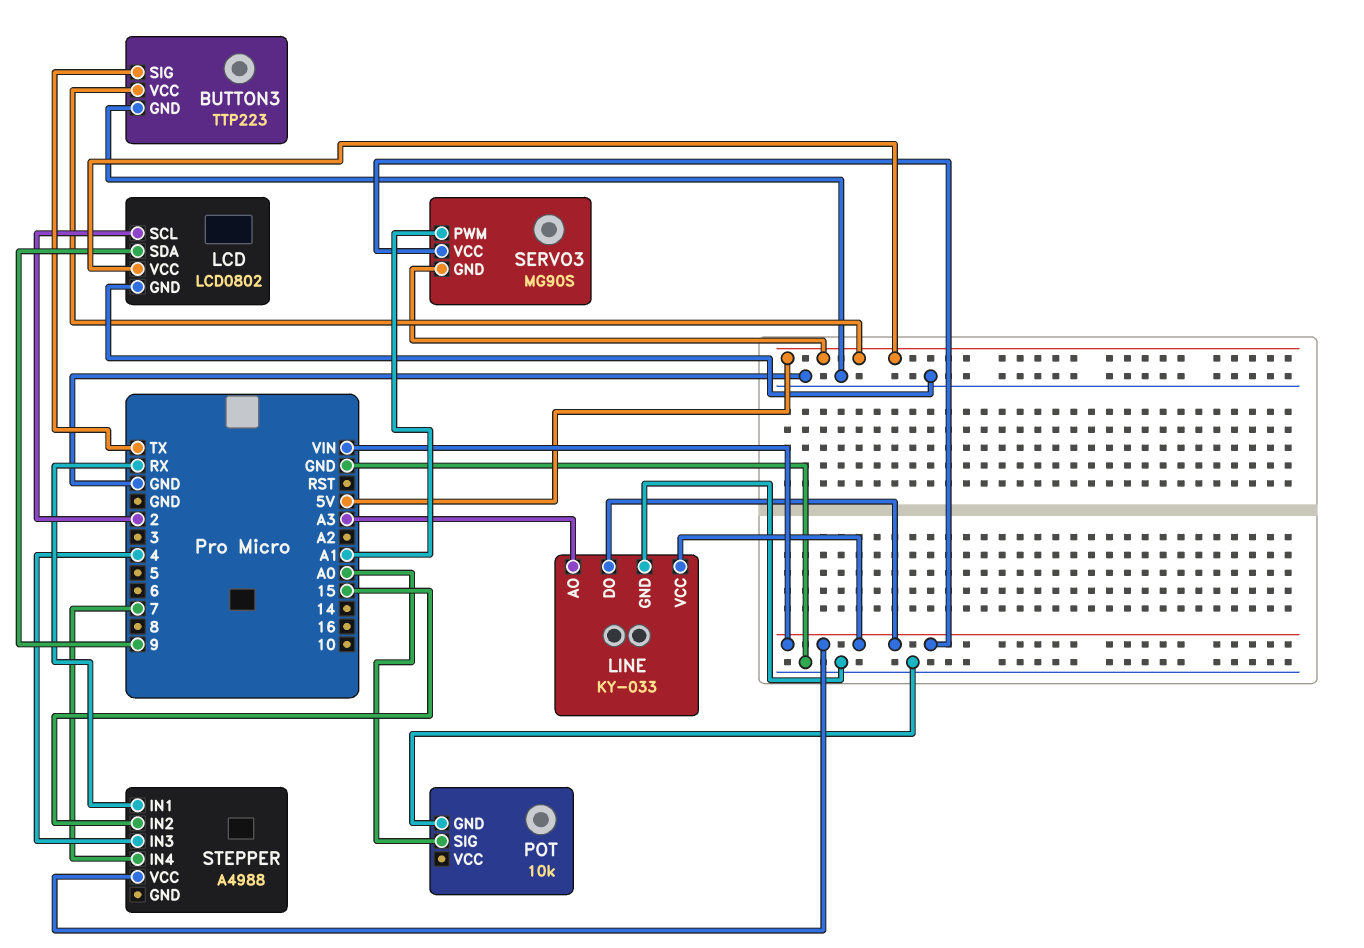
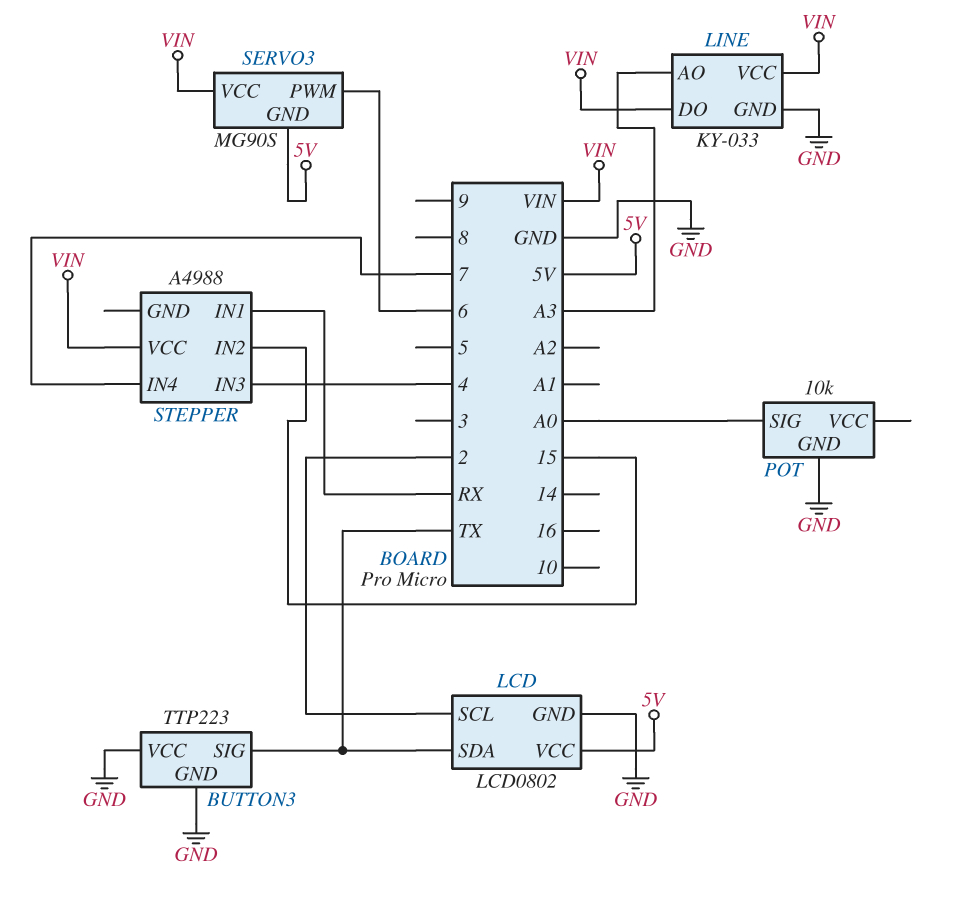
BUTTON3 pin VCC: 5V -> GND
LCD pin SDA: 9 -> TX
SERVO3 pin PWM: A1 -> 6

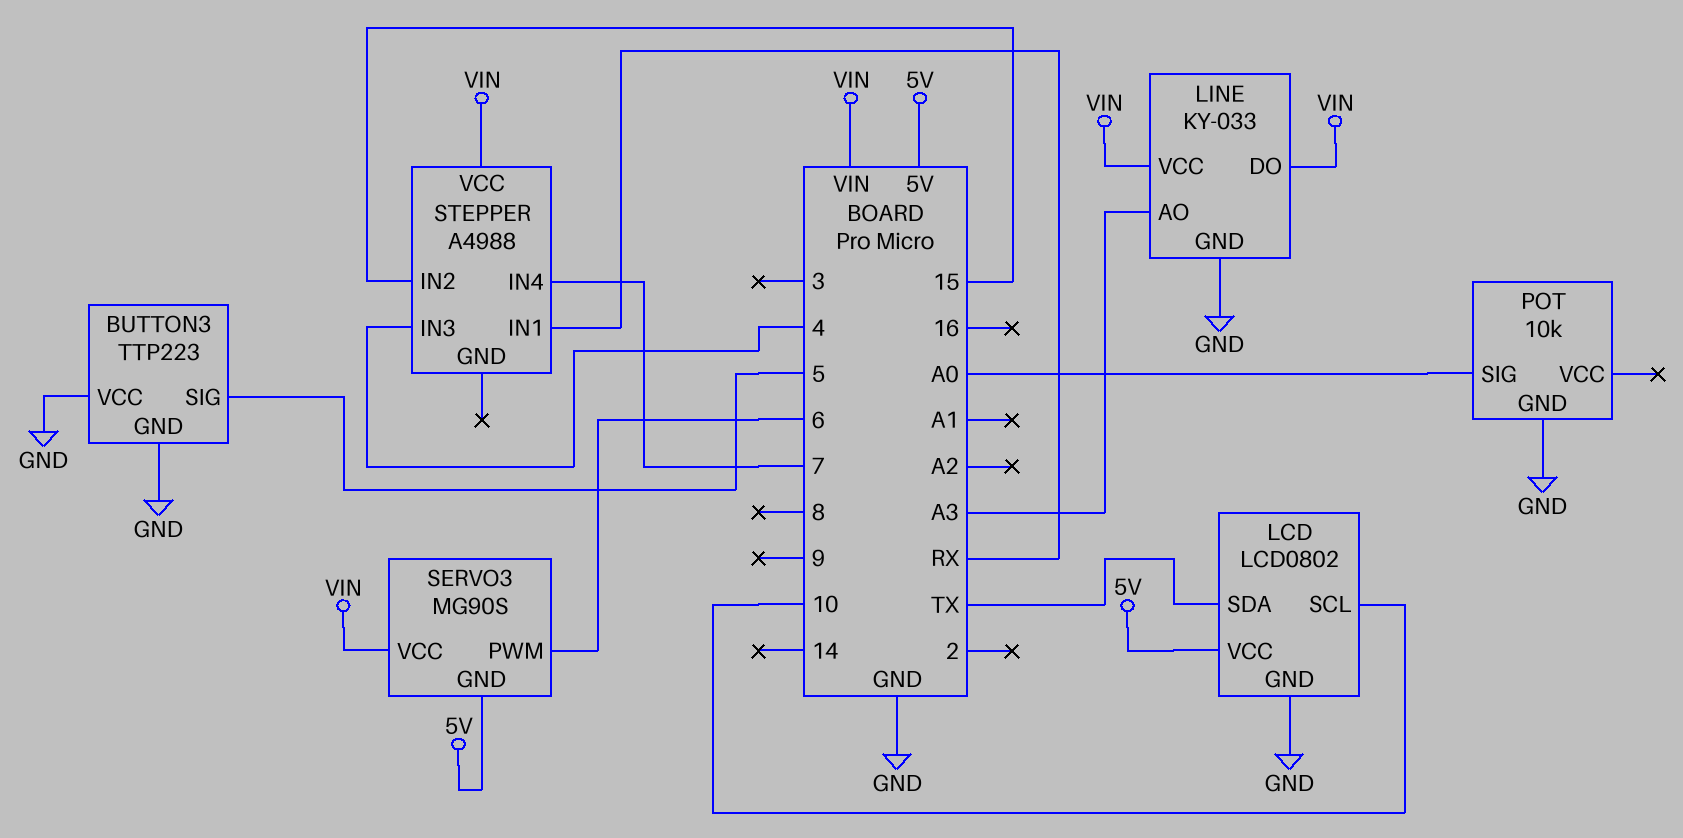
BUTTON3 pin SIG: TX -> 5
LCD pin SCL: 2 -> 10

